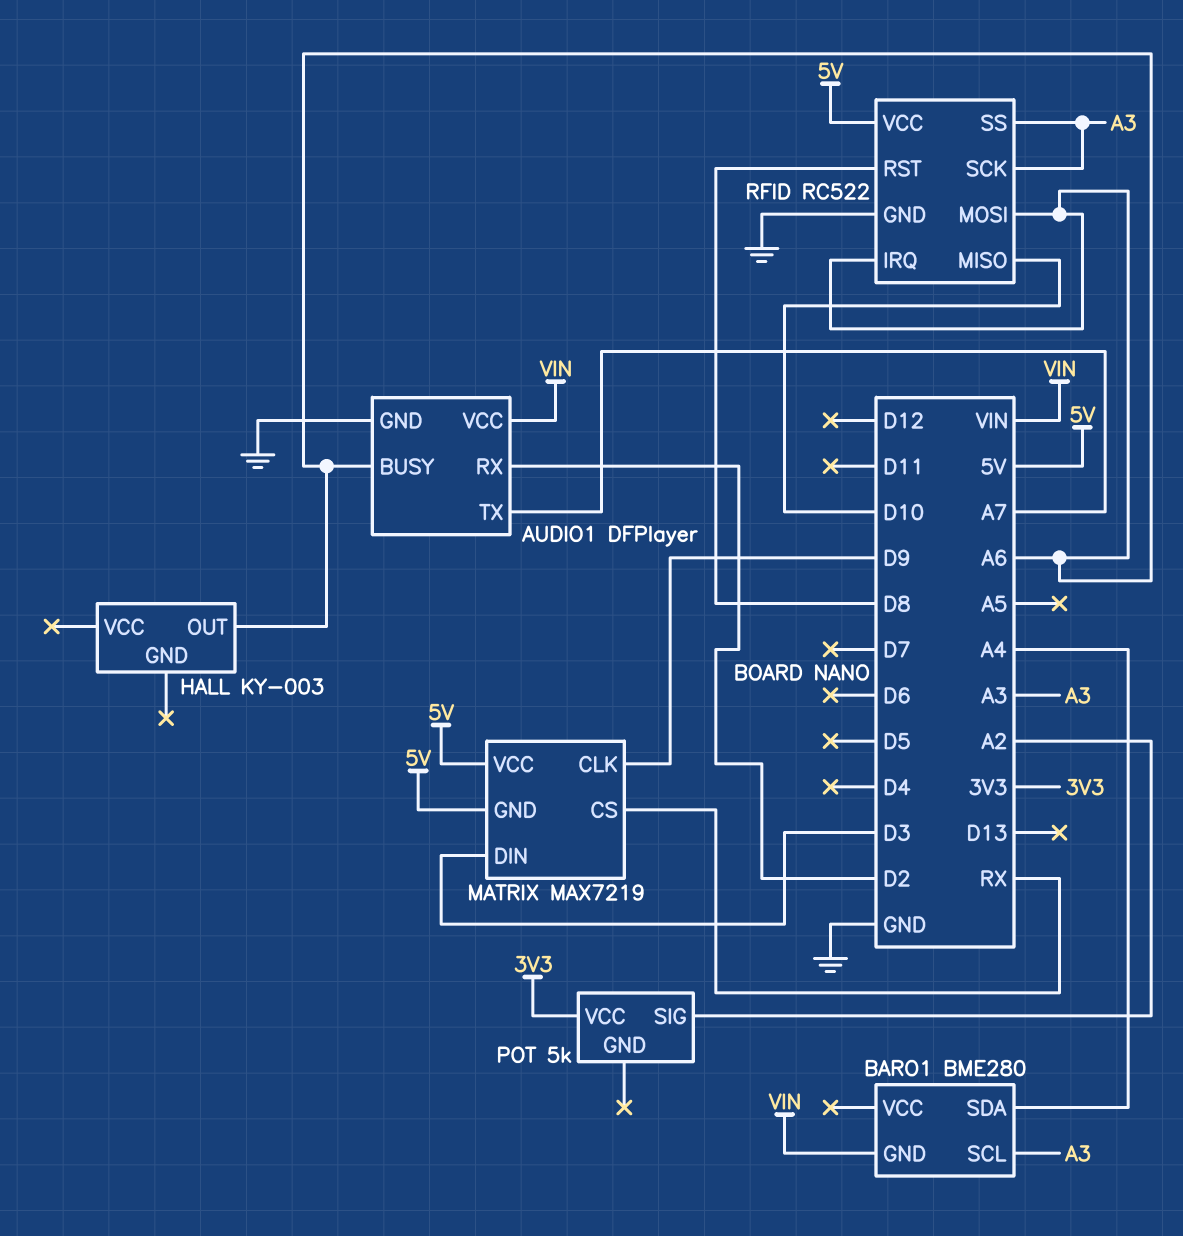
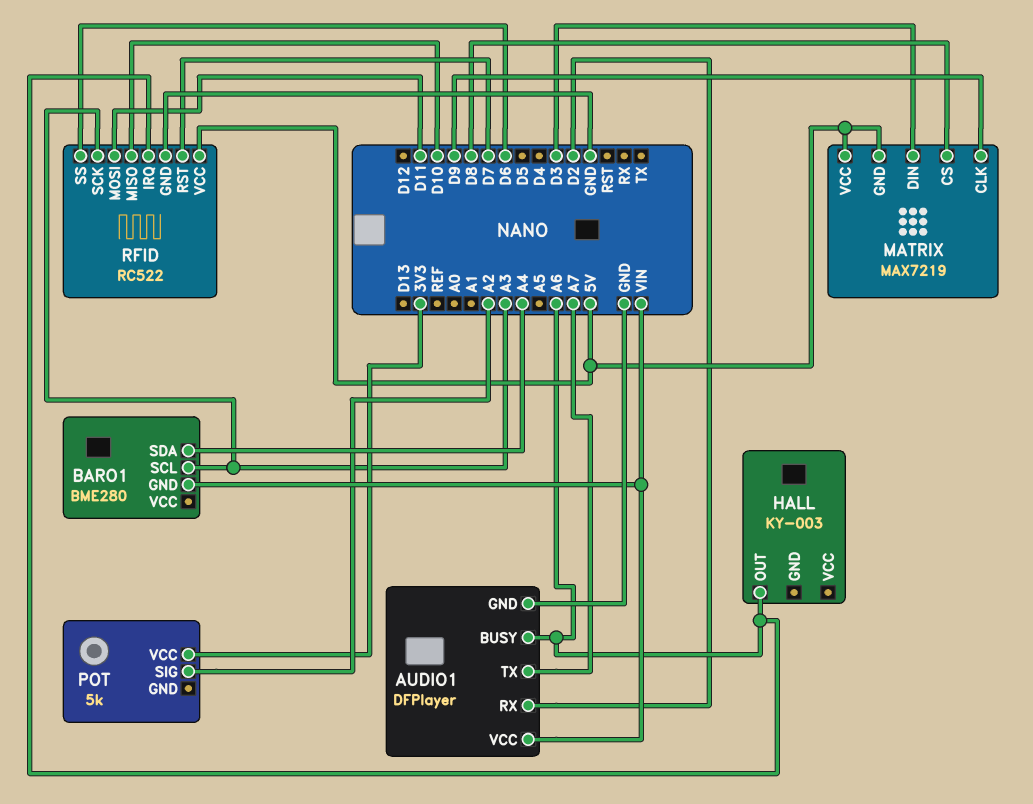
MATRIX pin CS: RX -> D8
RFID pin MOSI: A6 -> D11
RFID pin RST: D8 -> D7
RFID pin SS: A3 -> D6

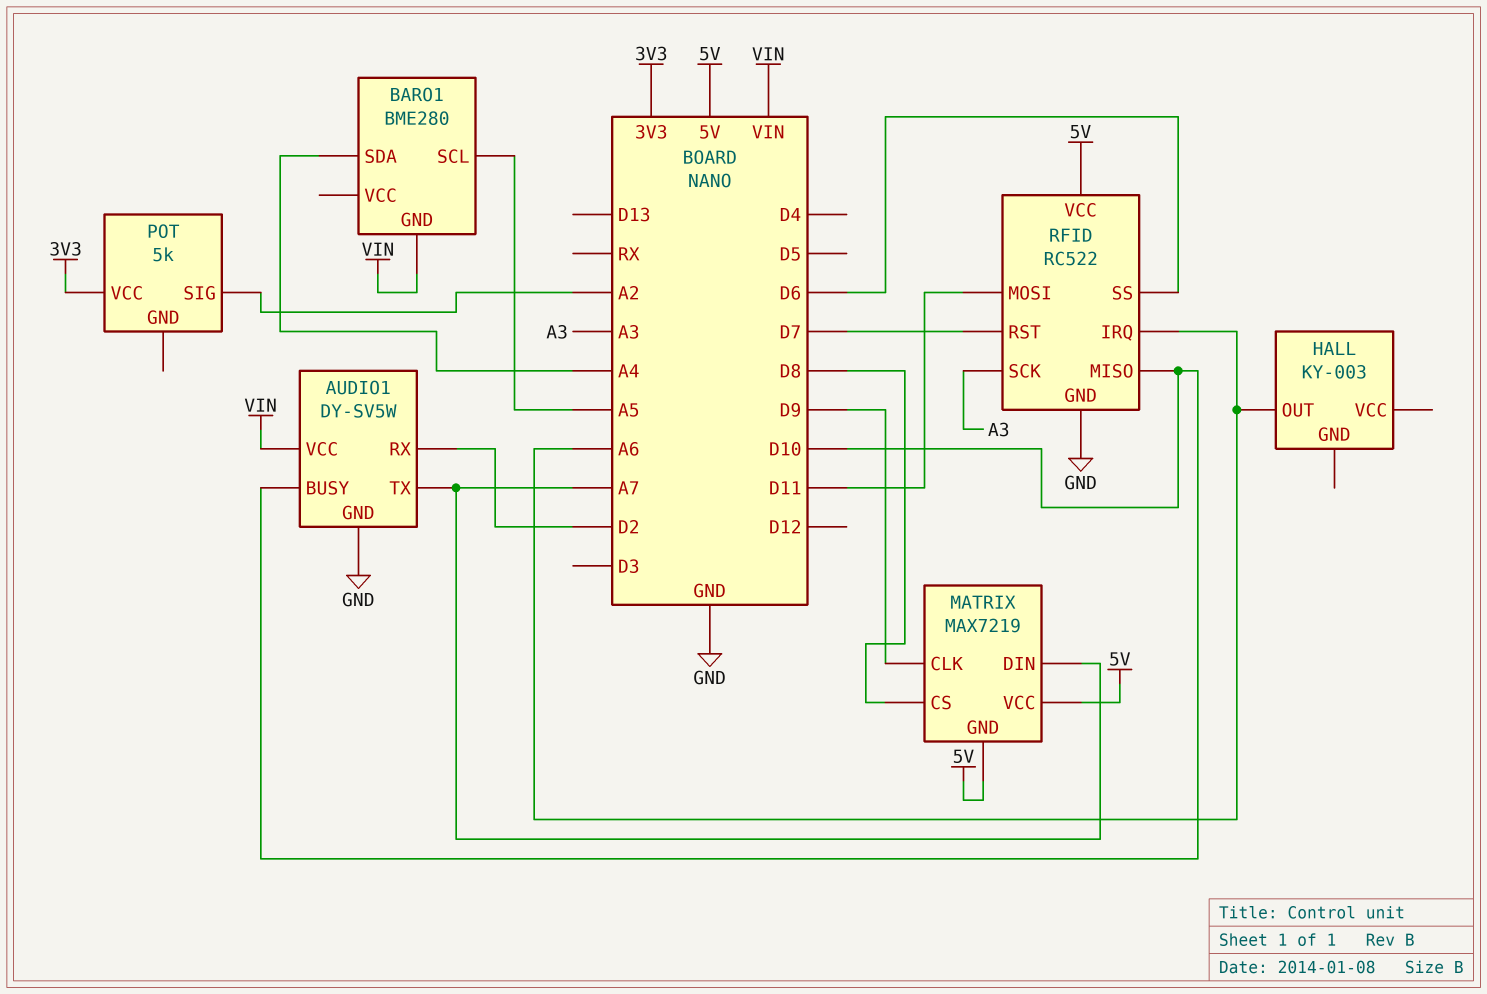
AUDIO1: DFPlayer -> DY-SV5W
AUDIO1 pin BUSY: A6 -> D10
BARO1 pin SCL: A3 -> A5
MATRIX pin DIN: D3 -> A7

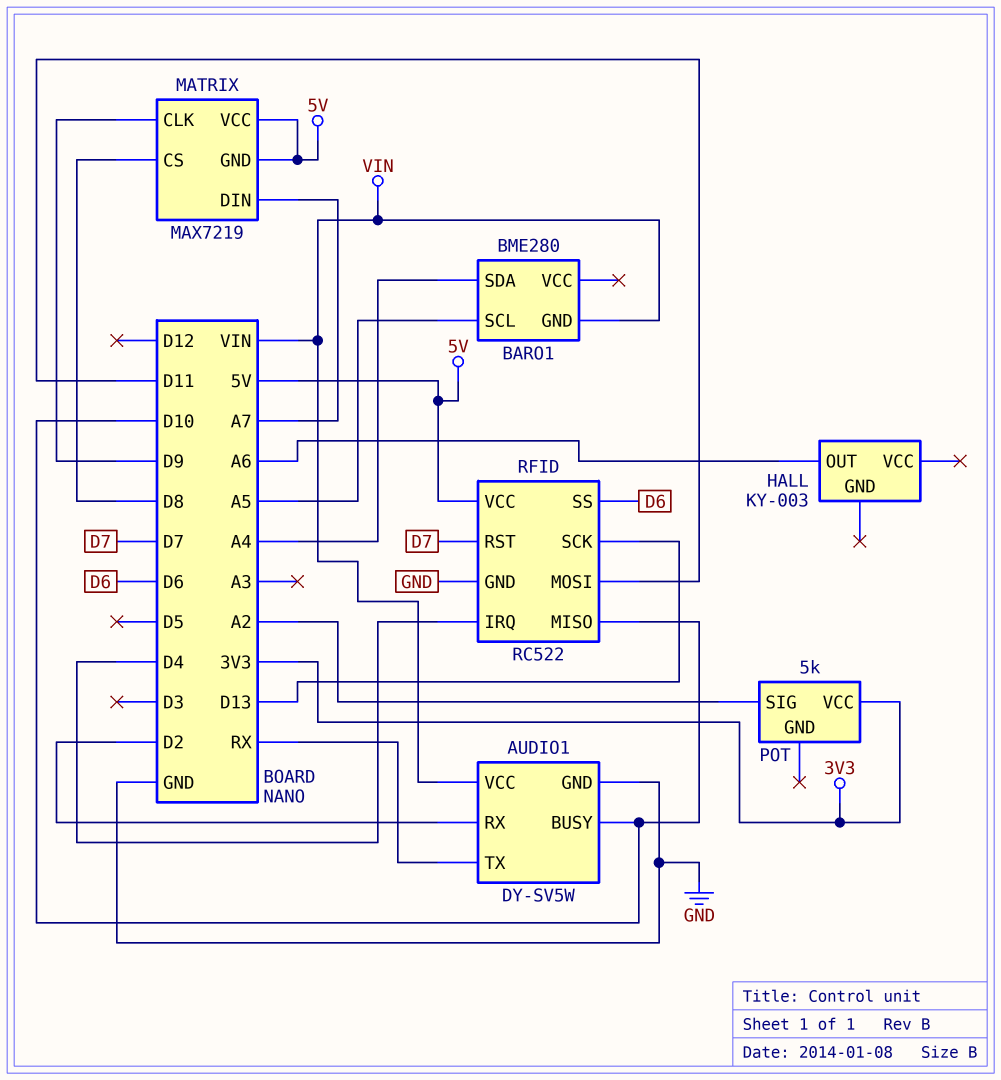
AUDIO1 pin TX: A7 -> RX
RFID pin IRQ: A6 -> D4
RFID pin SCK: A3 -> D13

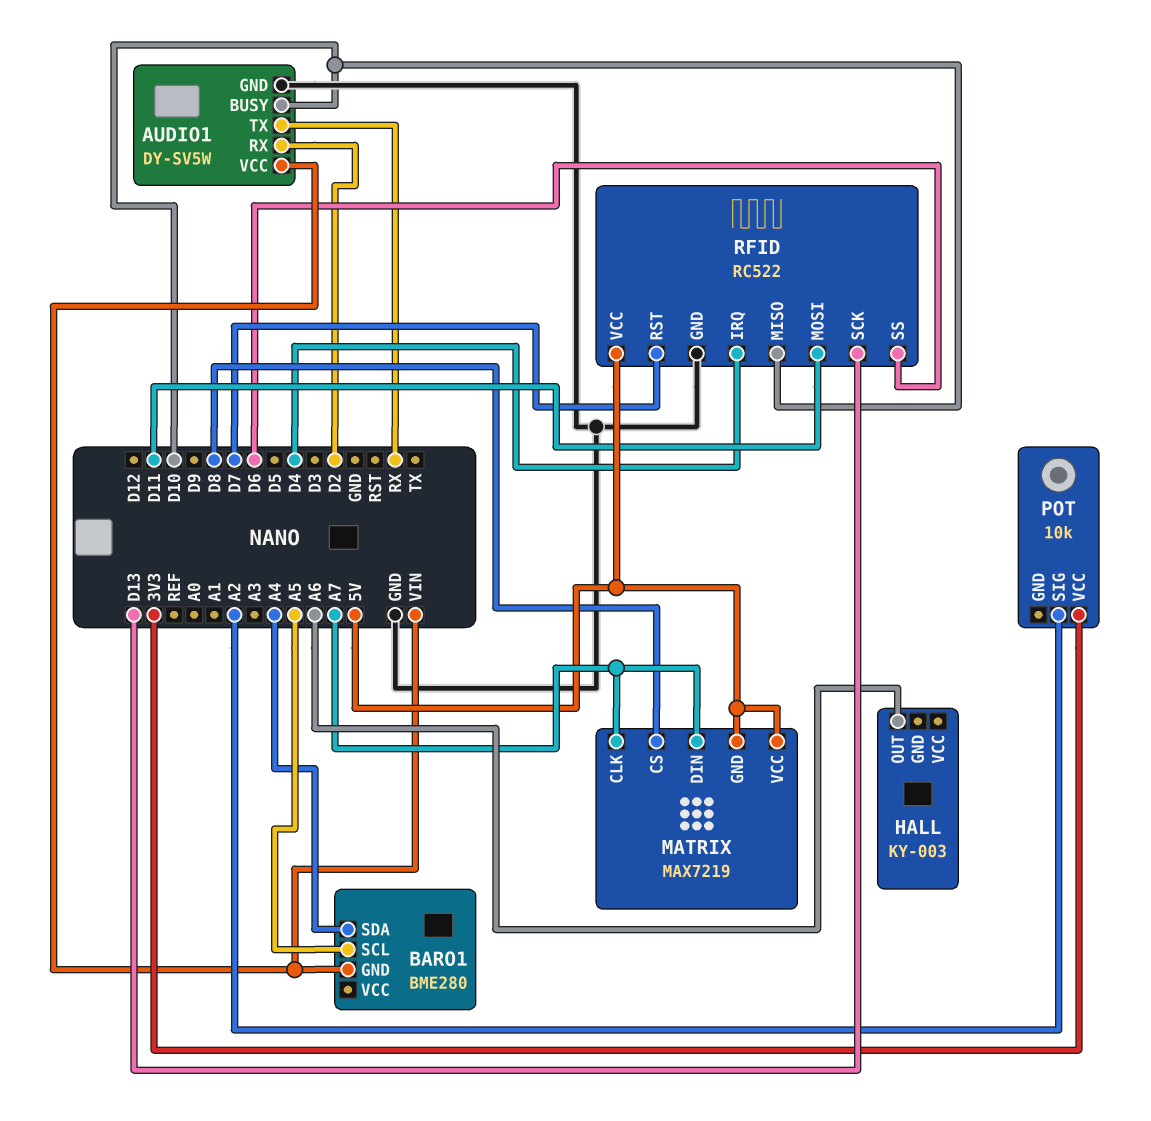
MATRIX pin CLK: D9 -> A7
POT: 5k -> 10k

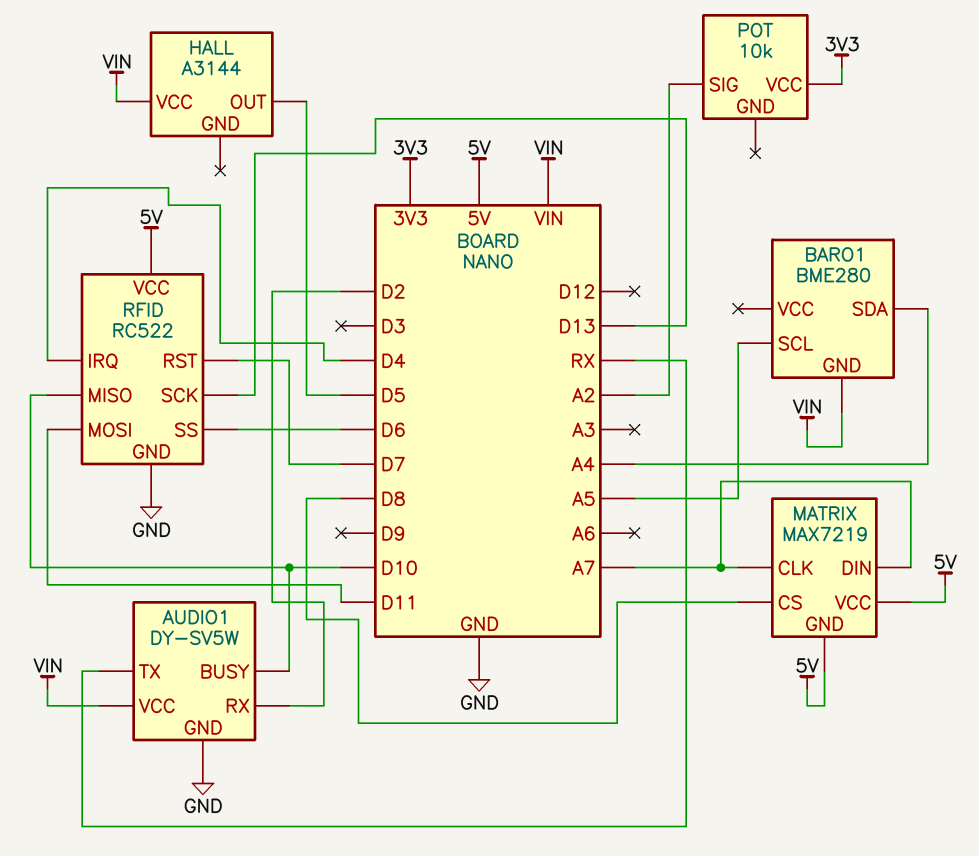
HALL: KY-003 -> A3144
HALL pin OUT: A6 -> D5
HALL pin VCC: none -> VIN

